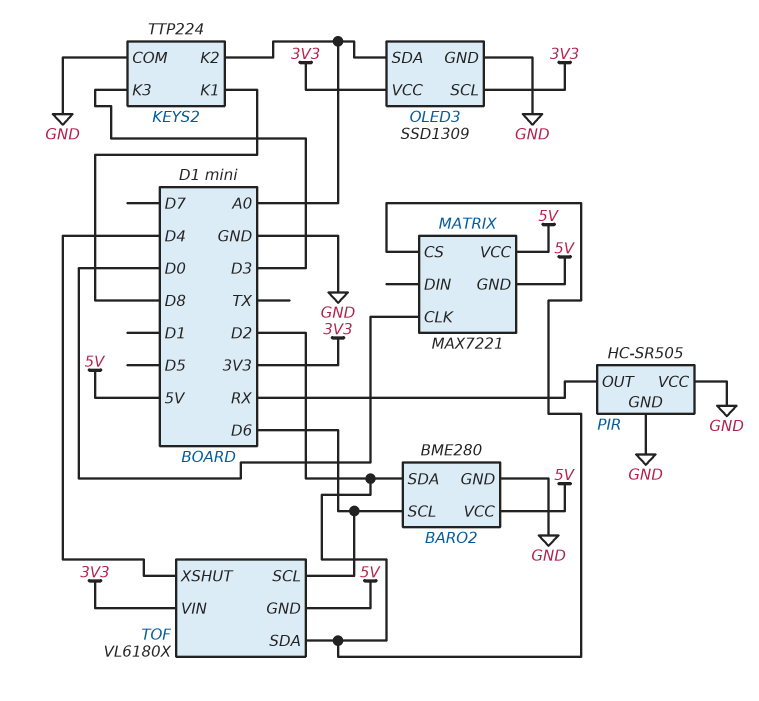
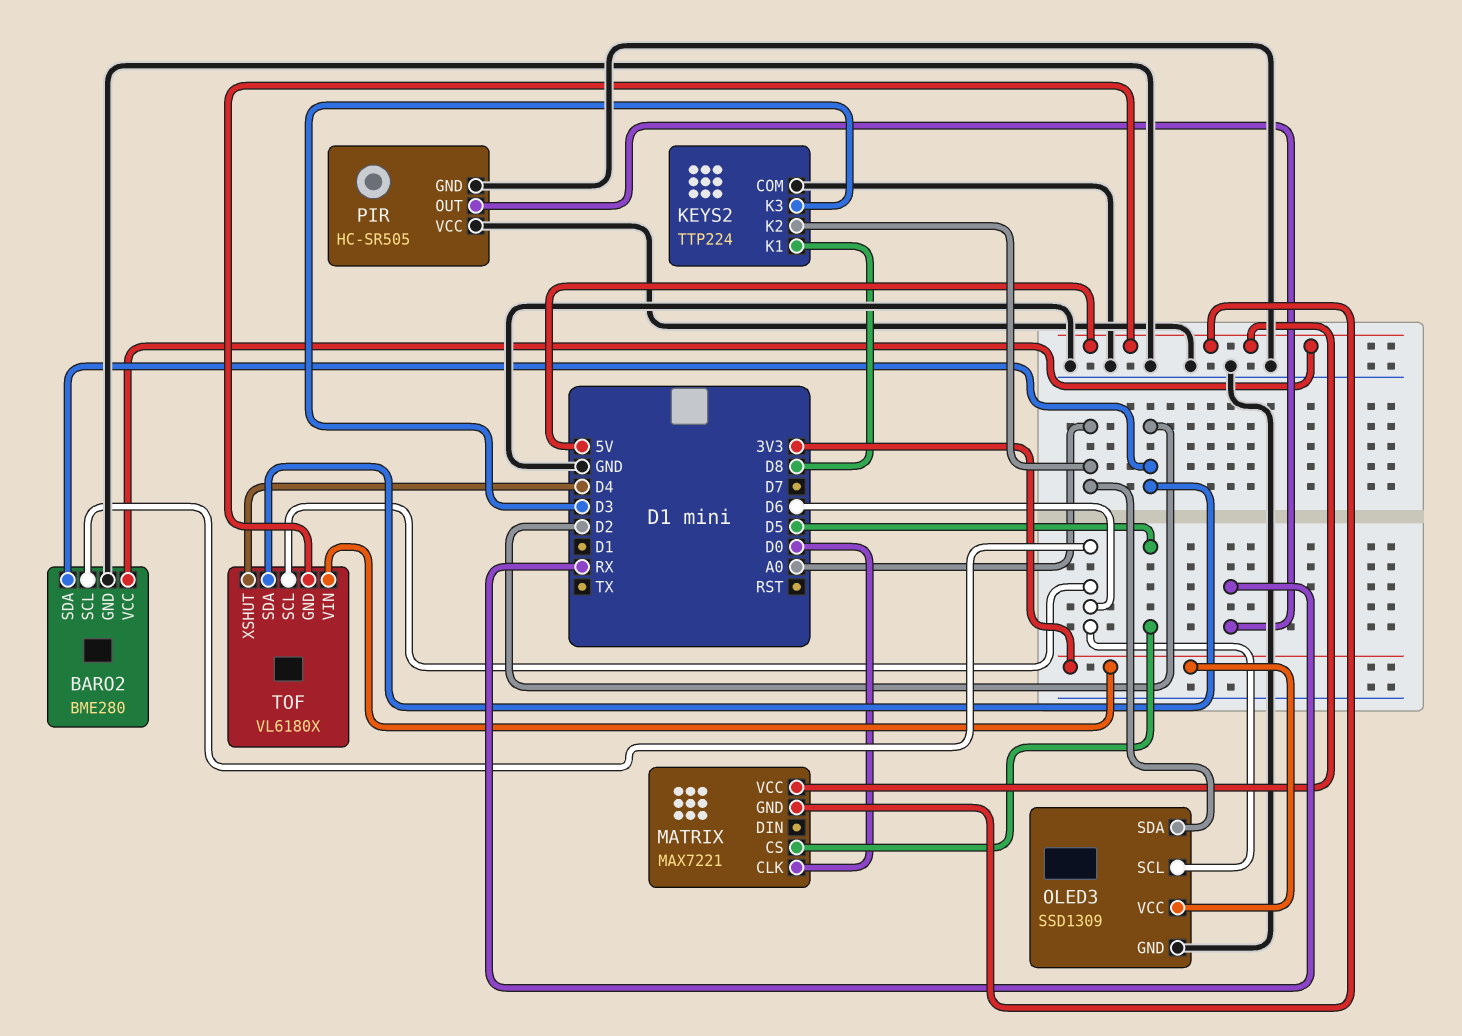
MATRIX pin CS: D2 -> D5
OLED3 pin SCL: 3V3 -> D6

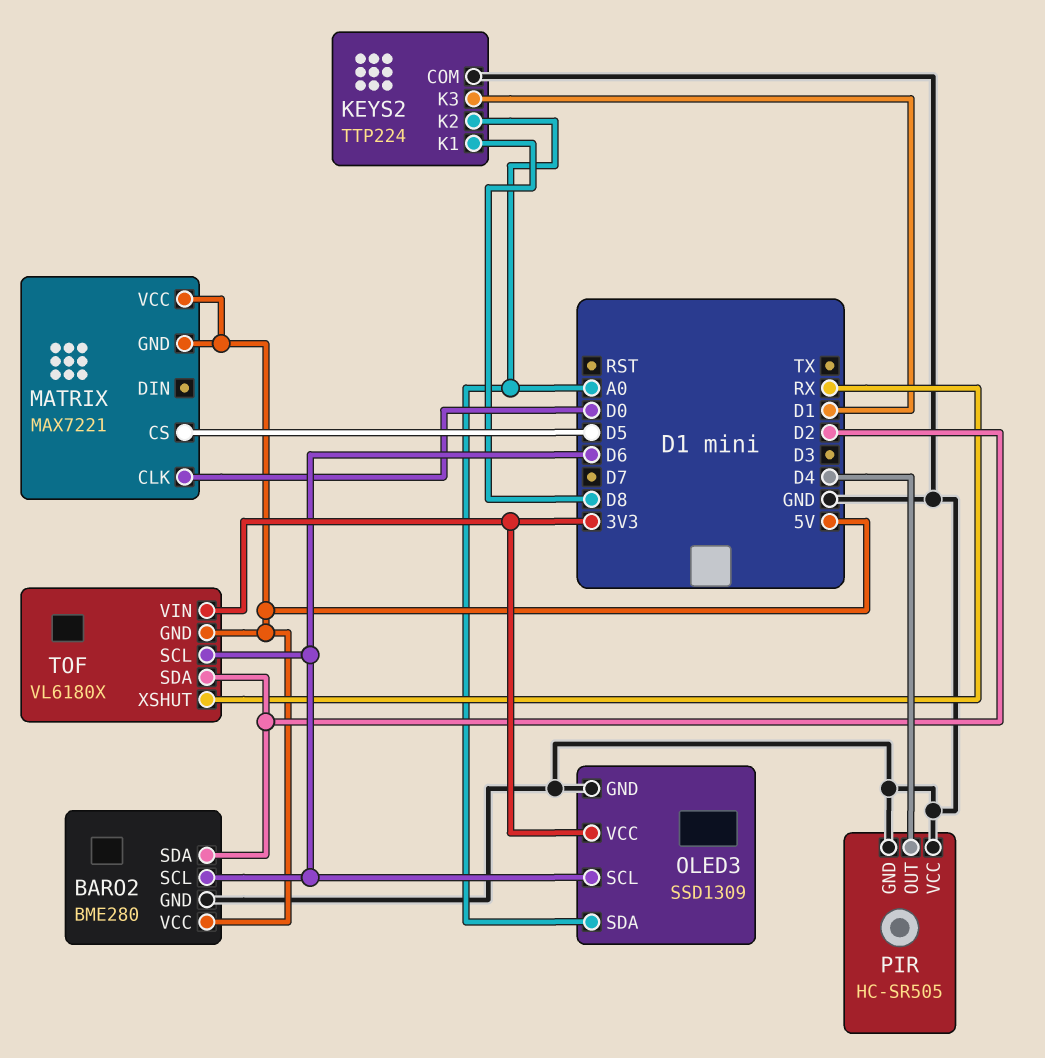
KEYS2 pin K3: D3 -> D1
PIR pin OUT: RX -> D4
TOF pin XSHUT: D4 -> RX

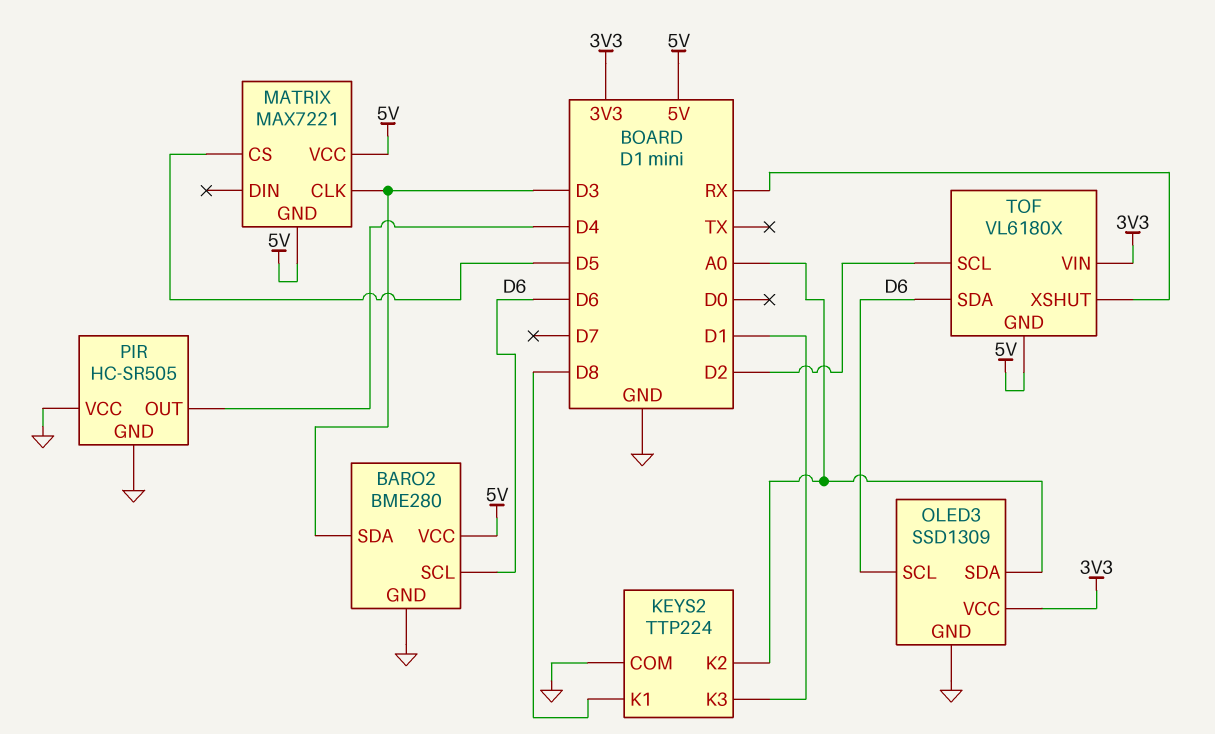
BARO2 pin SDA: D2 -> D3
MATRIX pin CLK: D0 -> D3
TOF pin SCL: D6 -> D2
TOF pin SDA: D2 -> D6

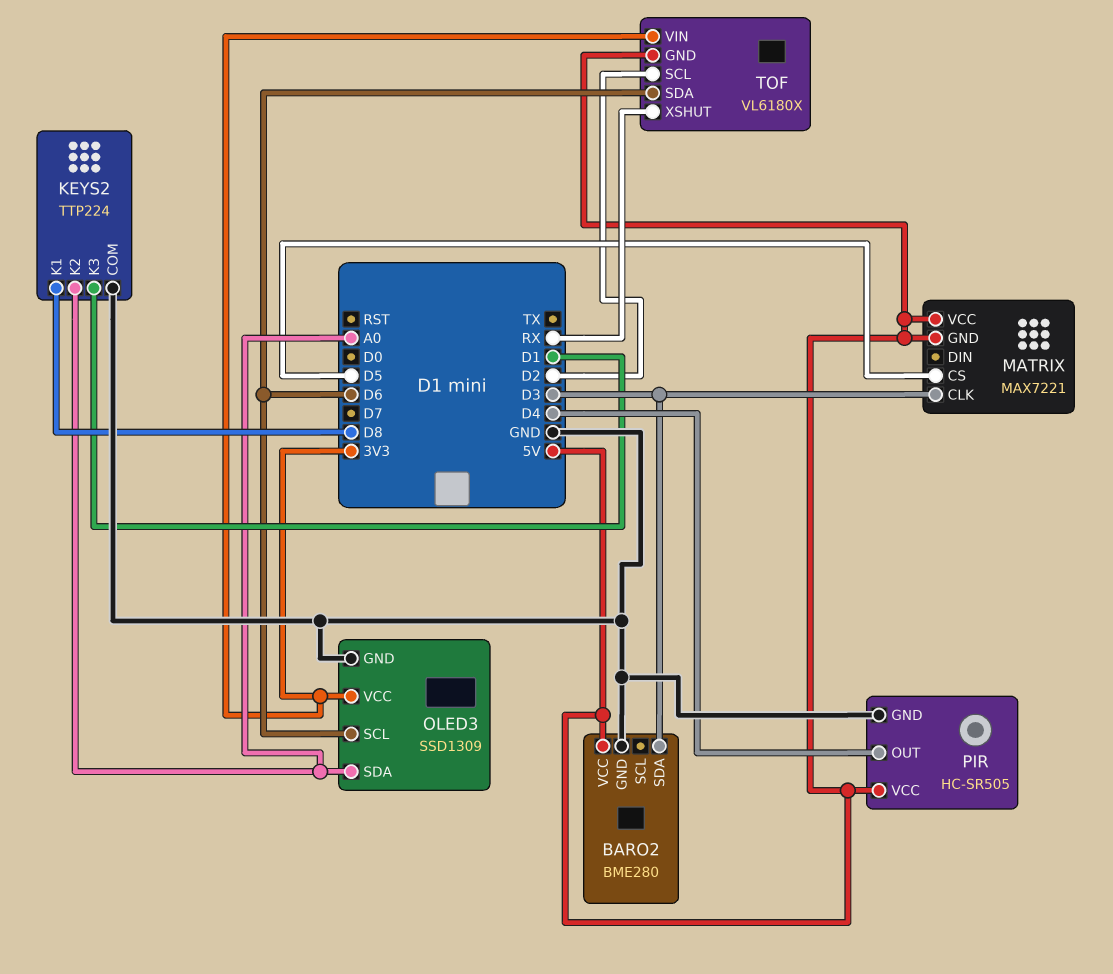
BARO2 pin SCL: D6 -> none
PIR pin VCC: GND -> 5V

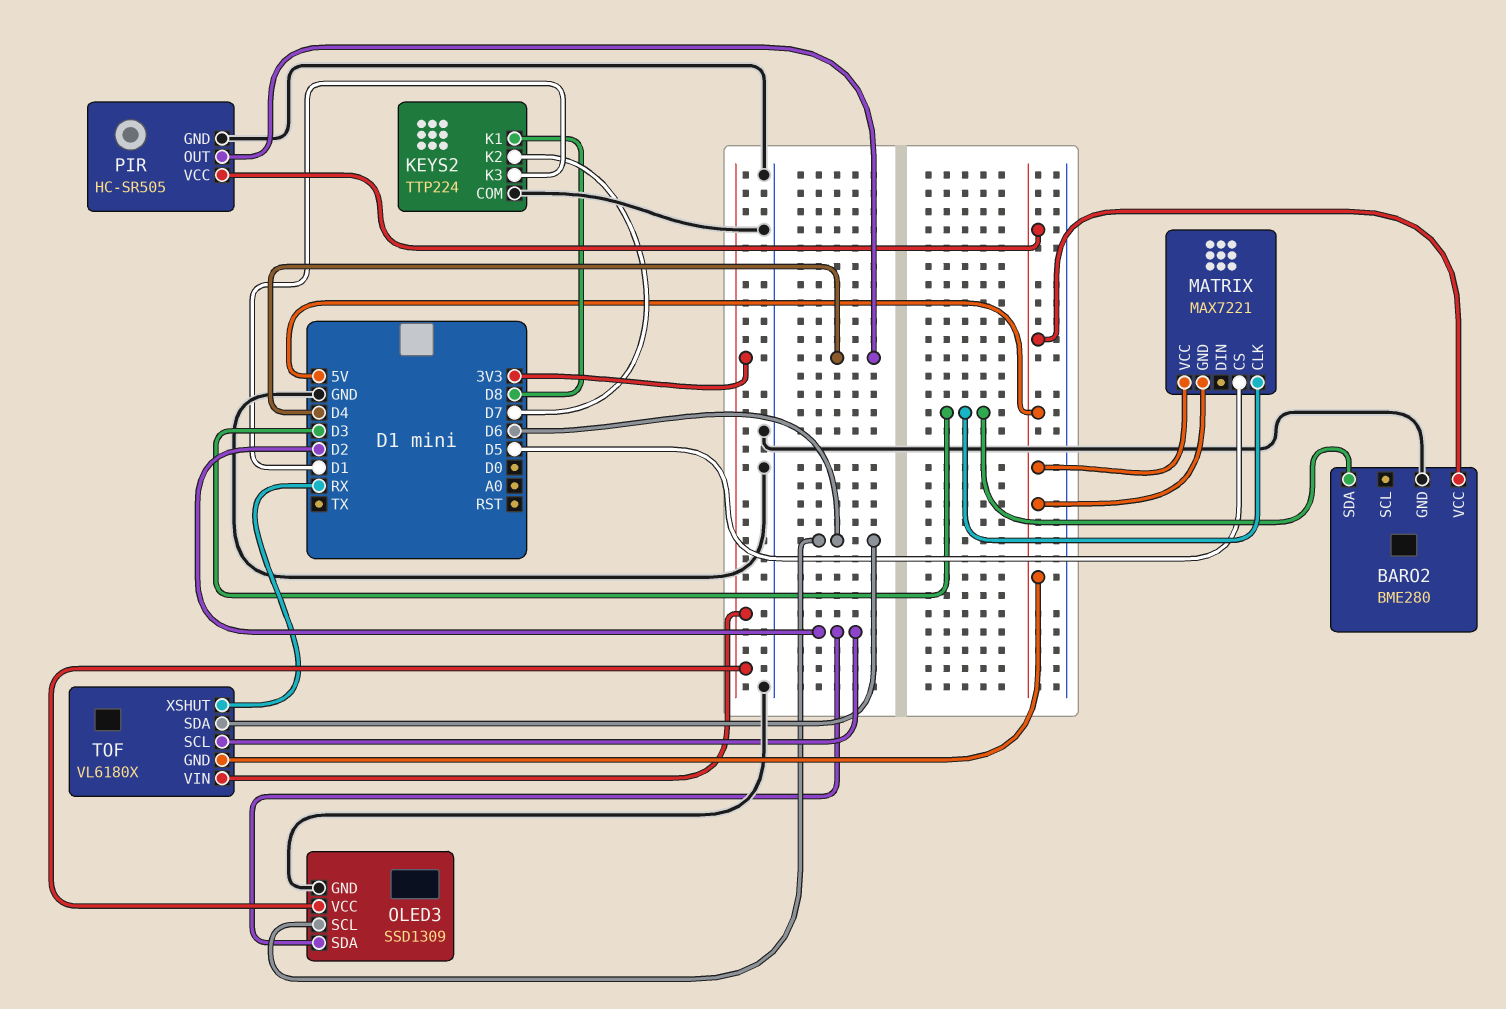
KEYS2 pin K2: A0 -> D7
OLED3 pin SDA: A0 -> D2

